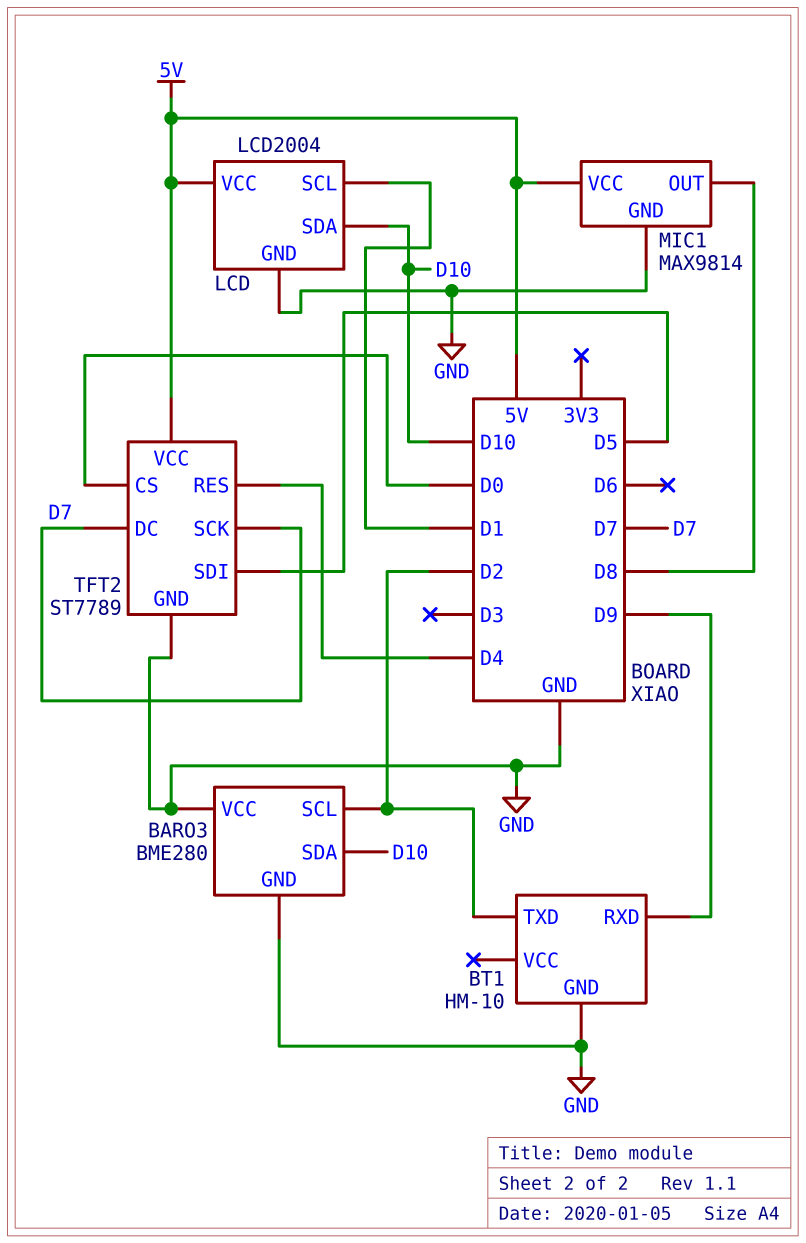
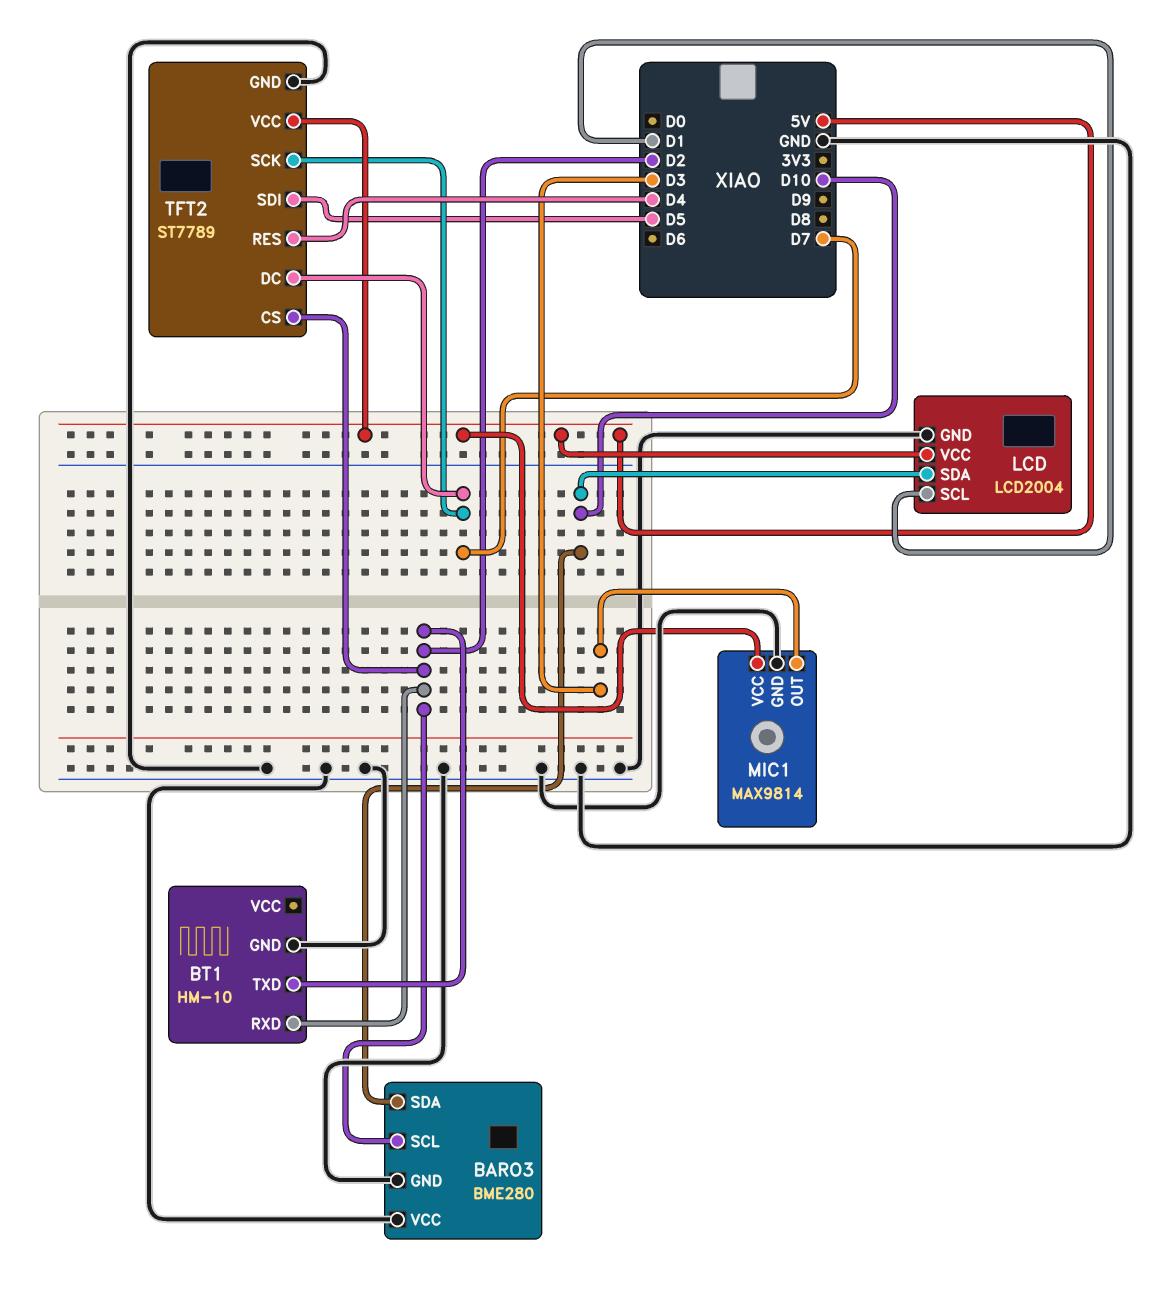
BT1 pin RXD: D9 -> D2
MIC1 pin OUT: D8 -> D3
TFT2 pin CS: D0 -> D2

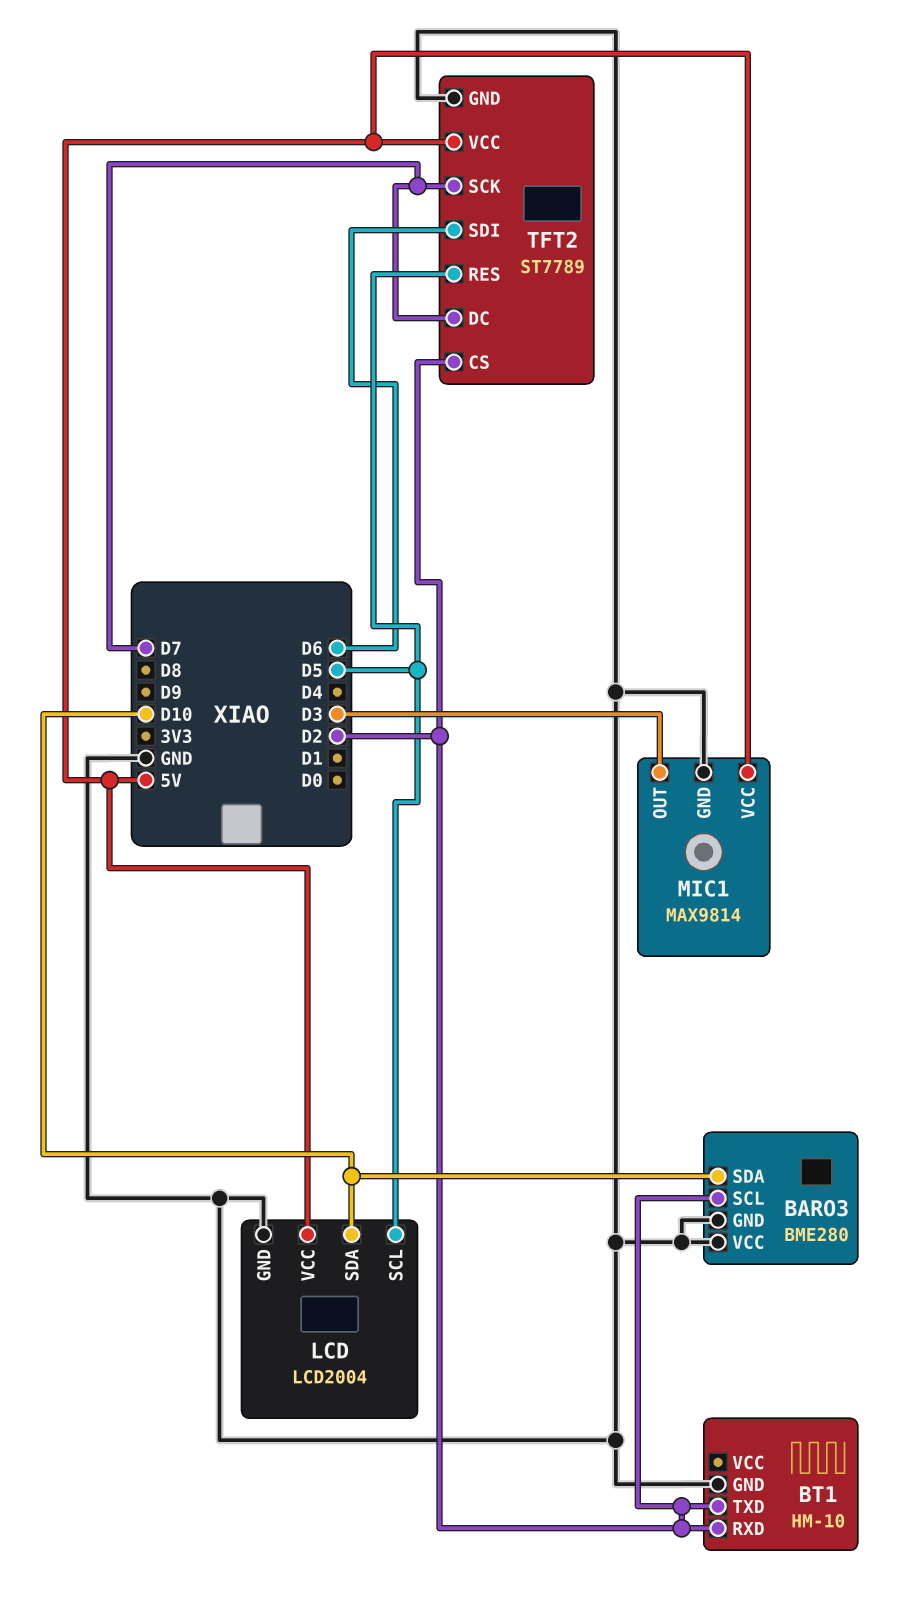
LCD pin SCL: D1 -> D5
TFT2 pin RES: D4 -> D5
TFT2 pin SDI: D5 -> D6

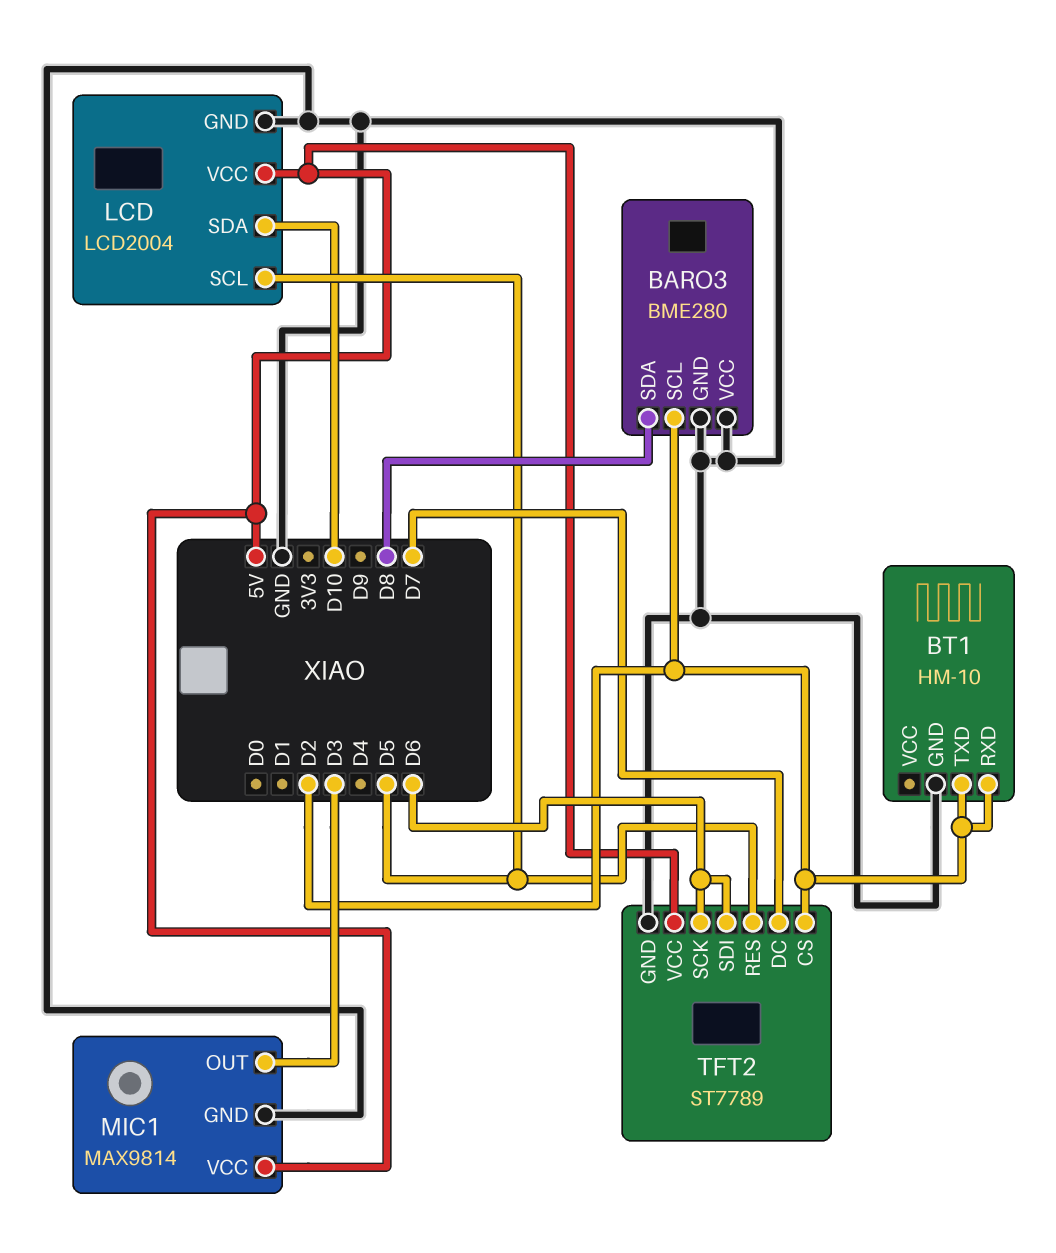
BARO3 pin SDA: D10 -> D8
TFT2 pin SCK: D7 -> D6

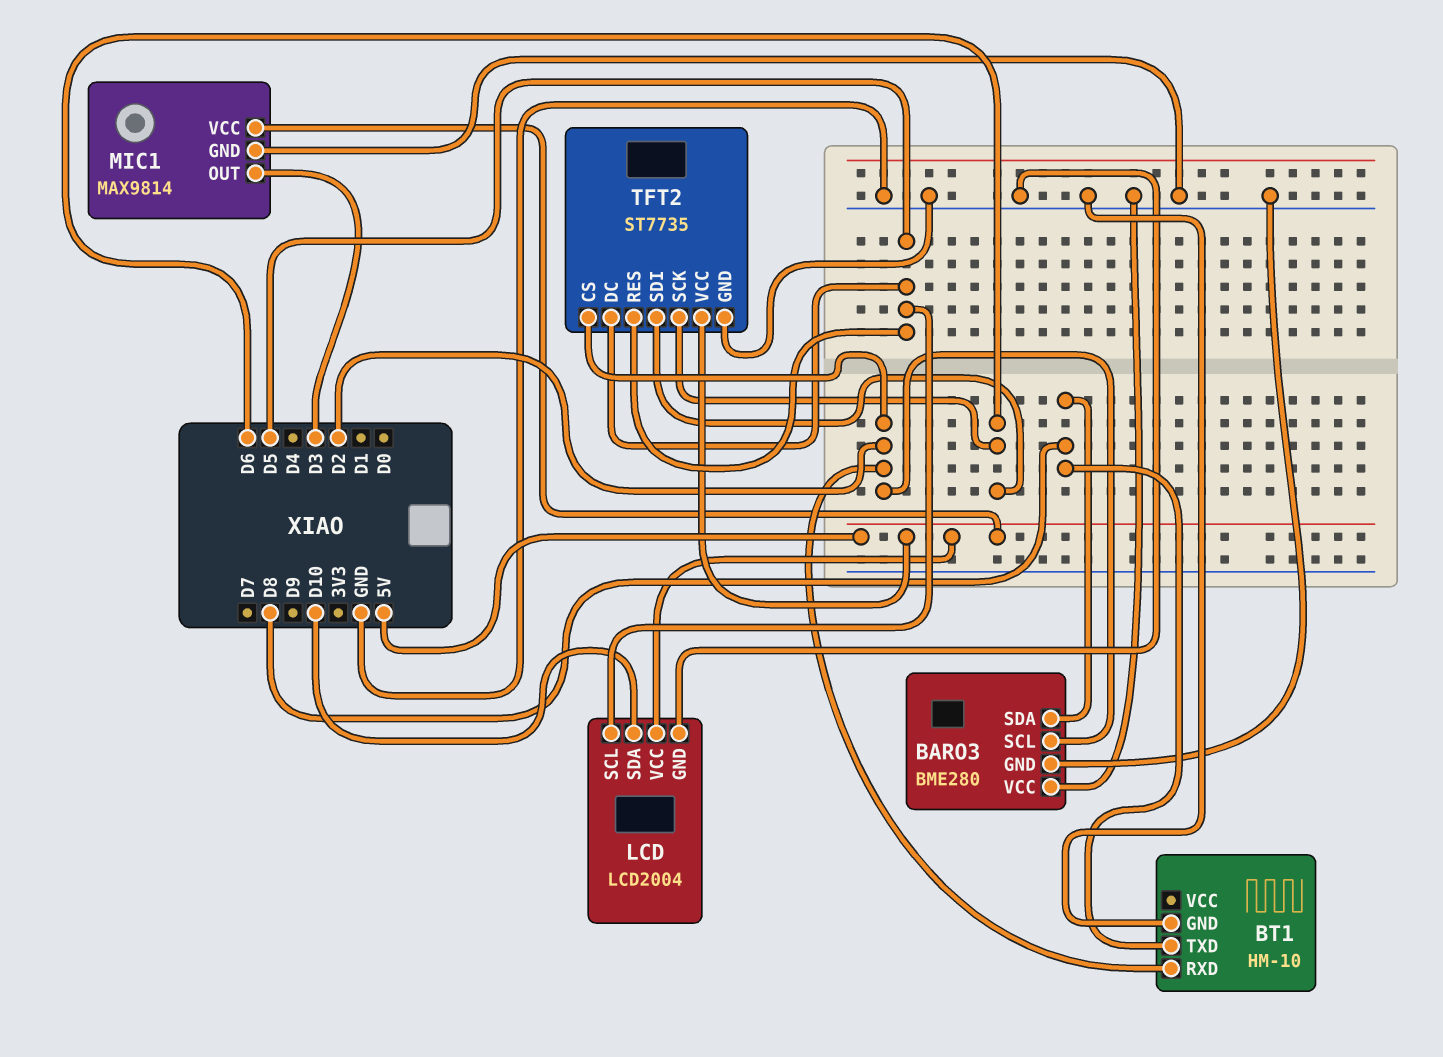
BT1 pin TXD: D2 -> D8
TFT2: ST7789 -> ST7735
TFT2 pin DC: D7 -> D5

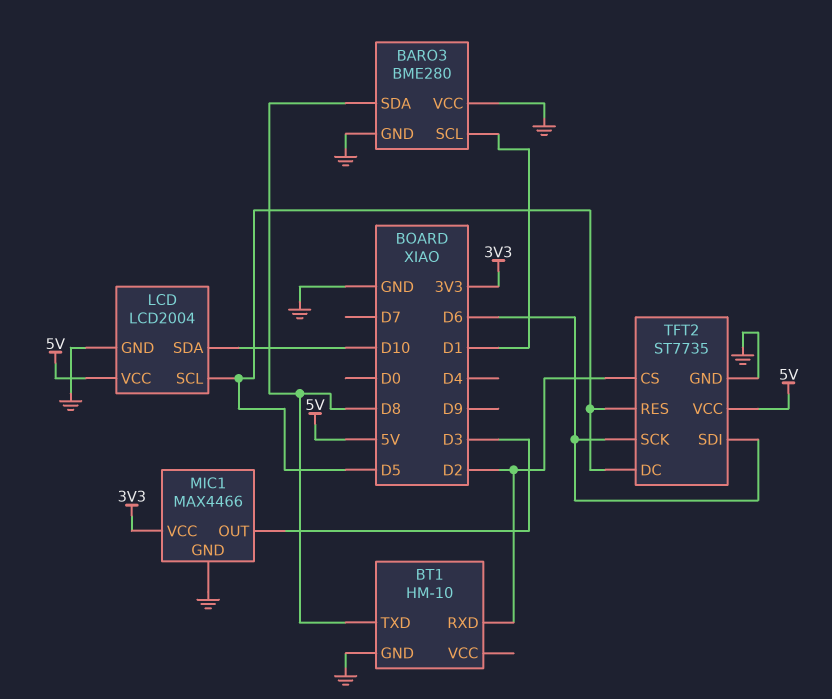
BARO3 pin SCL: D2 -> D1
MIC1: MAX9814 -> MAX4466
MIC1 pin VCC: 5V -> 3V3

